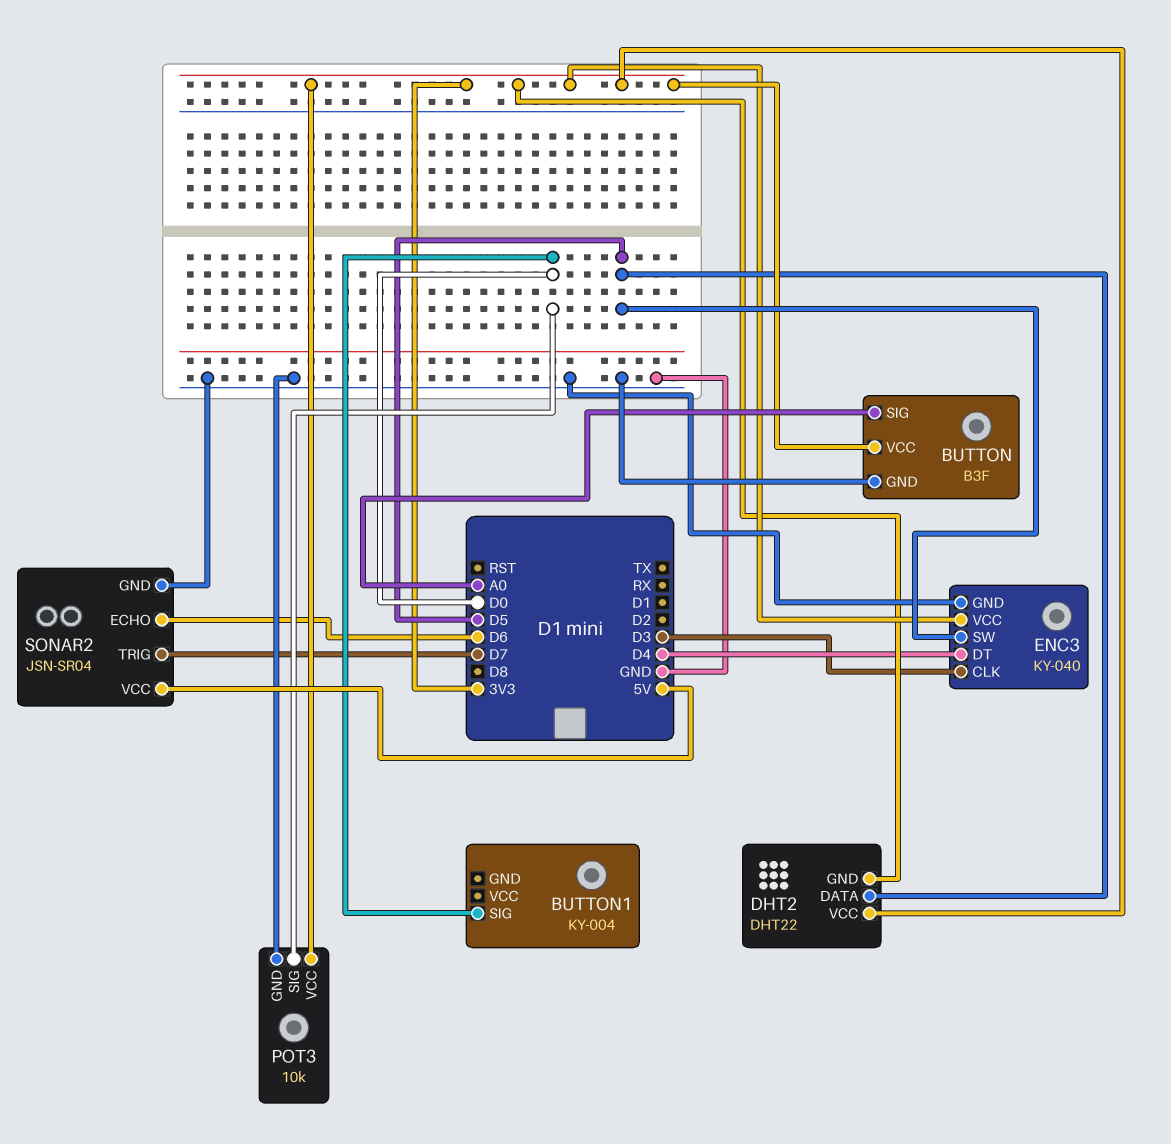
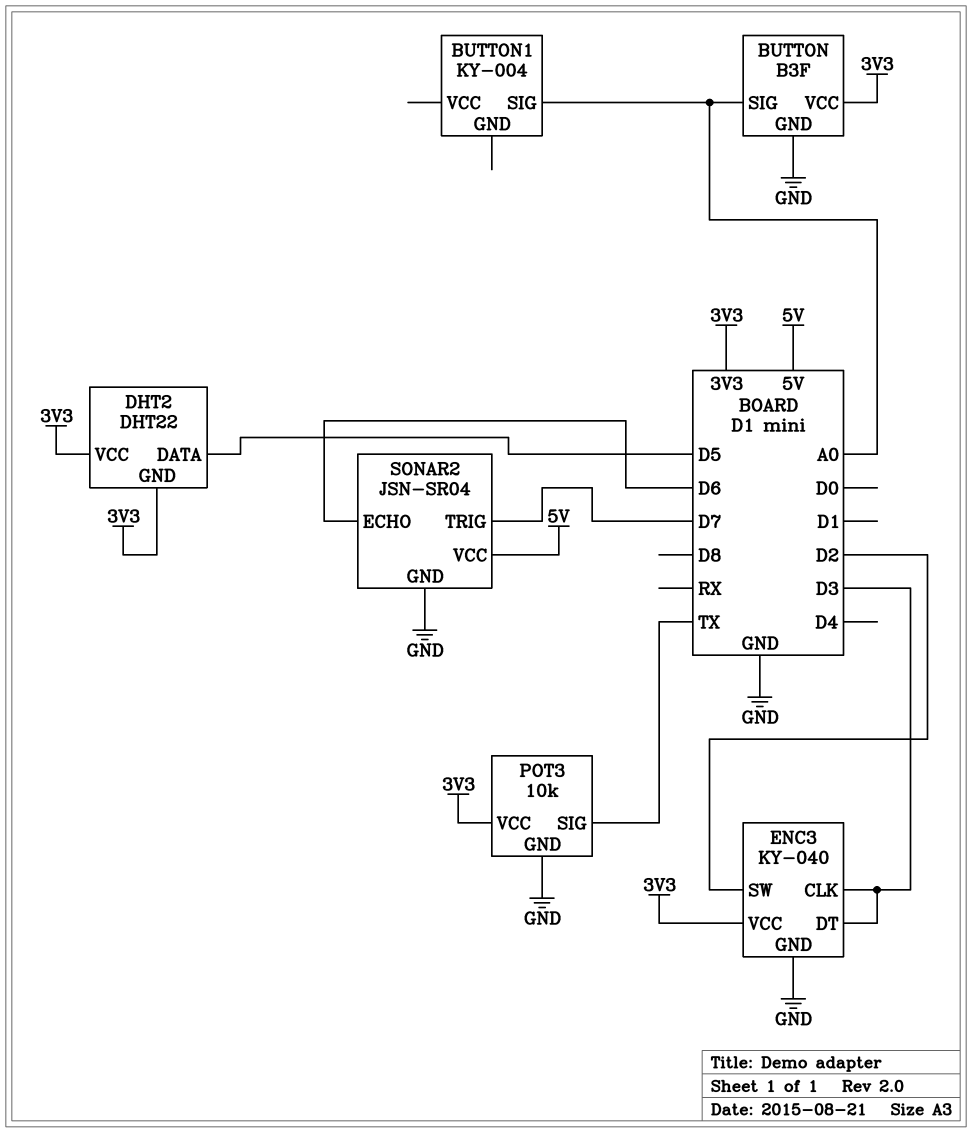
BUTTON1 pin SIG: D0 -> A0
ENC3 pin DT: D4 -> D3
ENC3 pin SW: D5 -> D2
POT3 pin SIG: D0 -> TX

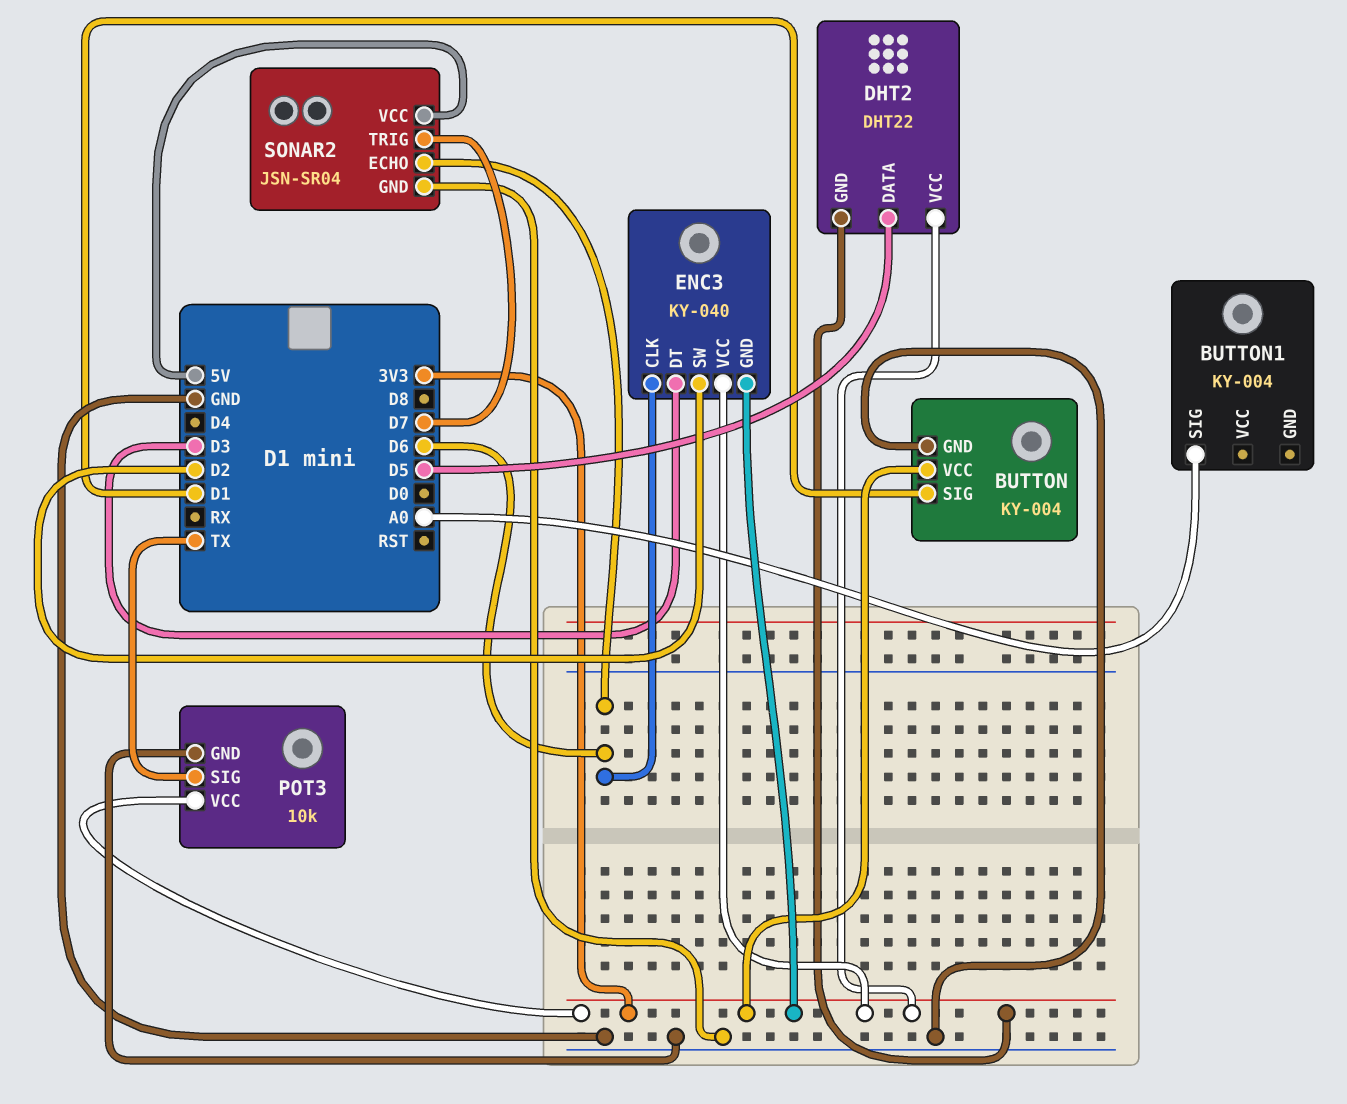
BUTTON: B3F -> KY-004
BUTTON pin SIG: A0 -> D1
ENC3 pin CLK: D3 -> D6
ENC3 pin GND: GND -> 3V3

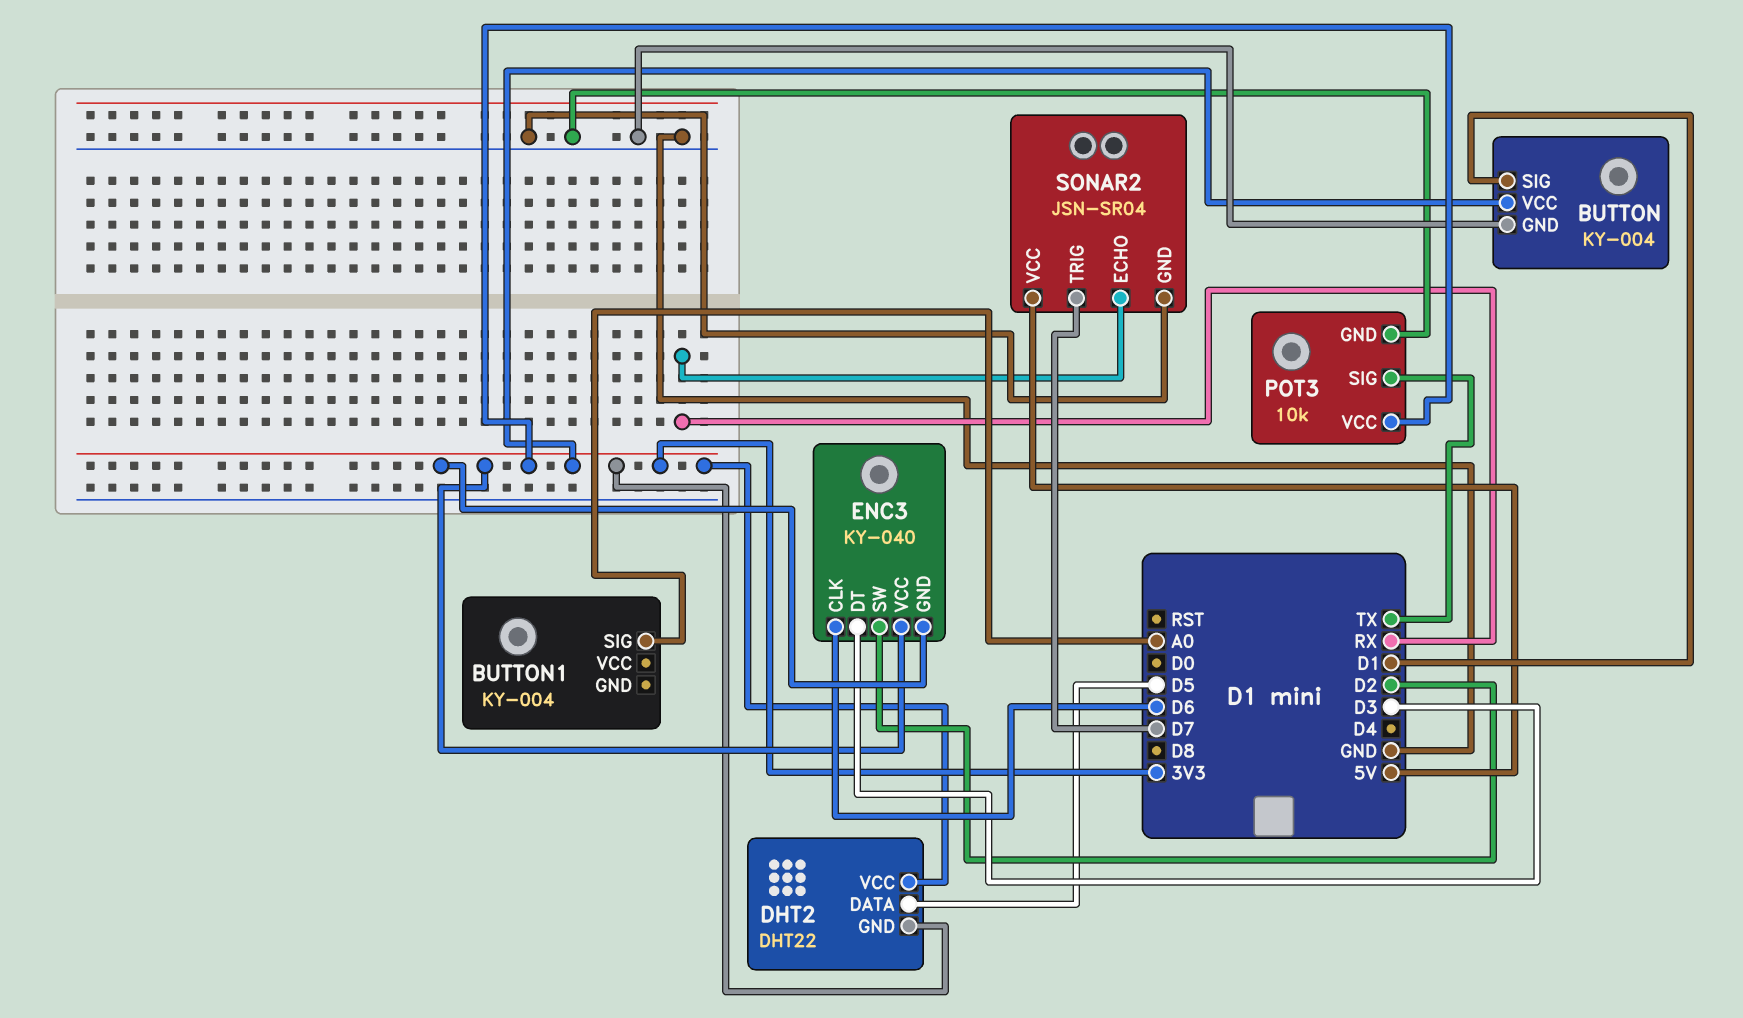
SONAR2 pin ECHO: D6 -> RX

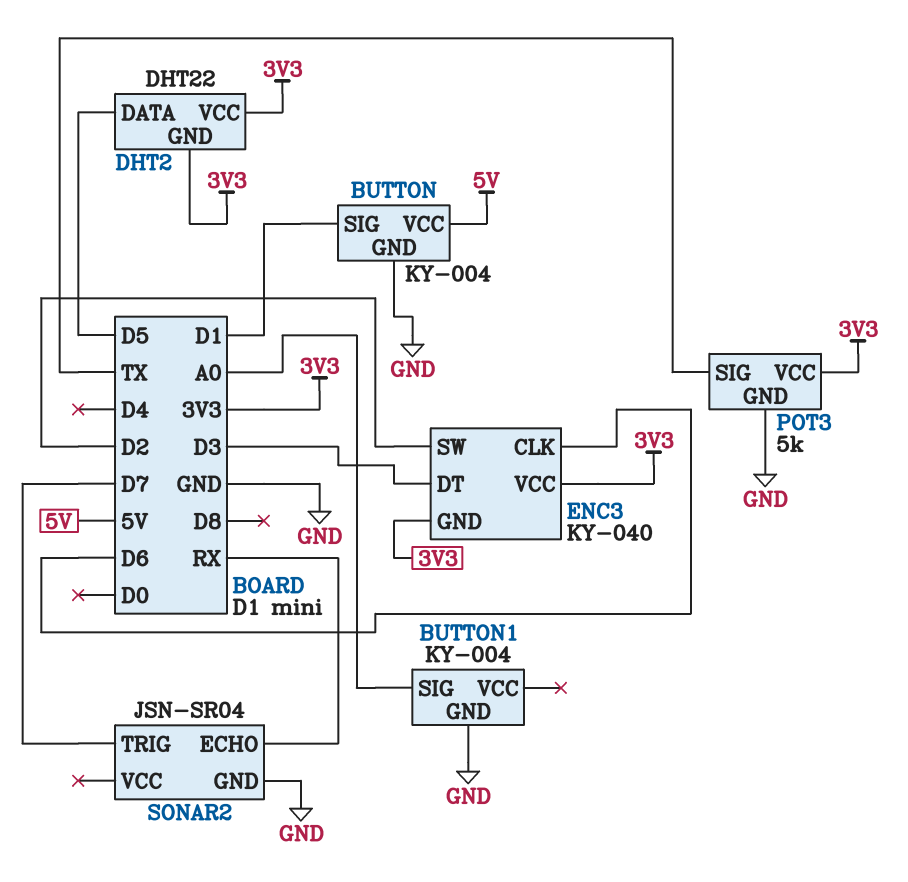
BUTTON pin VCC: 3V3 -> 5V
BUTTON1 pin GND: none -> GND
POT3: 10k -> 5k
SONAR2 pin VCC: 5V -> none

